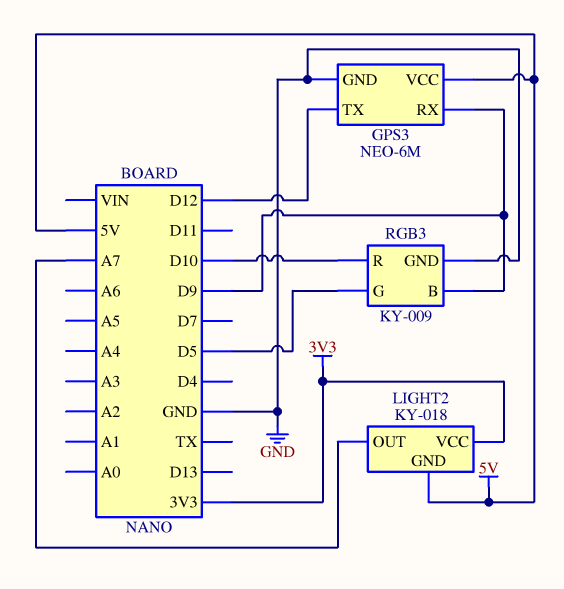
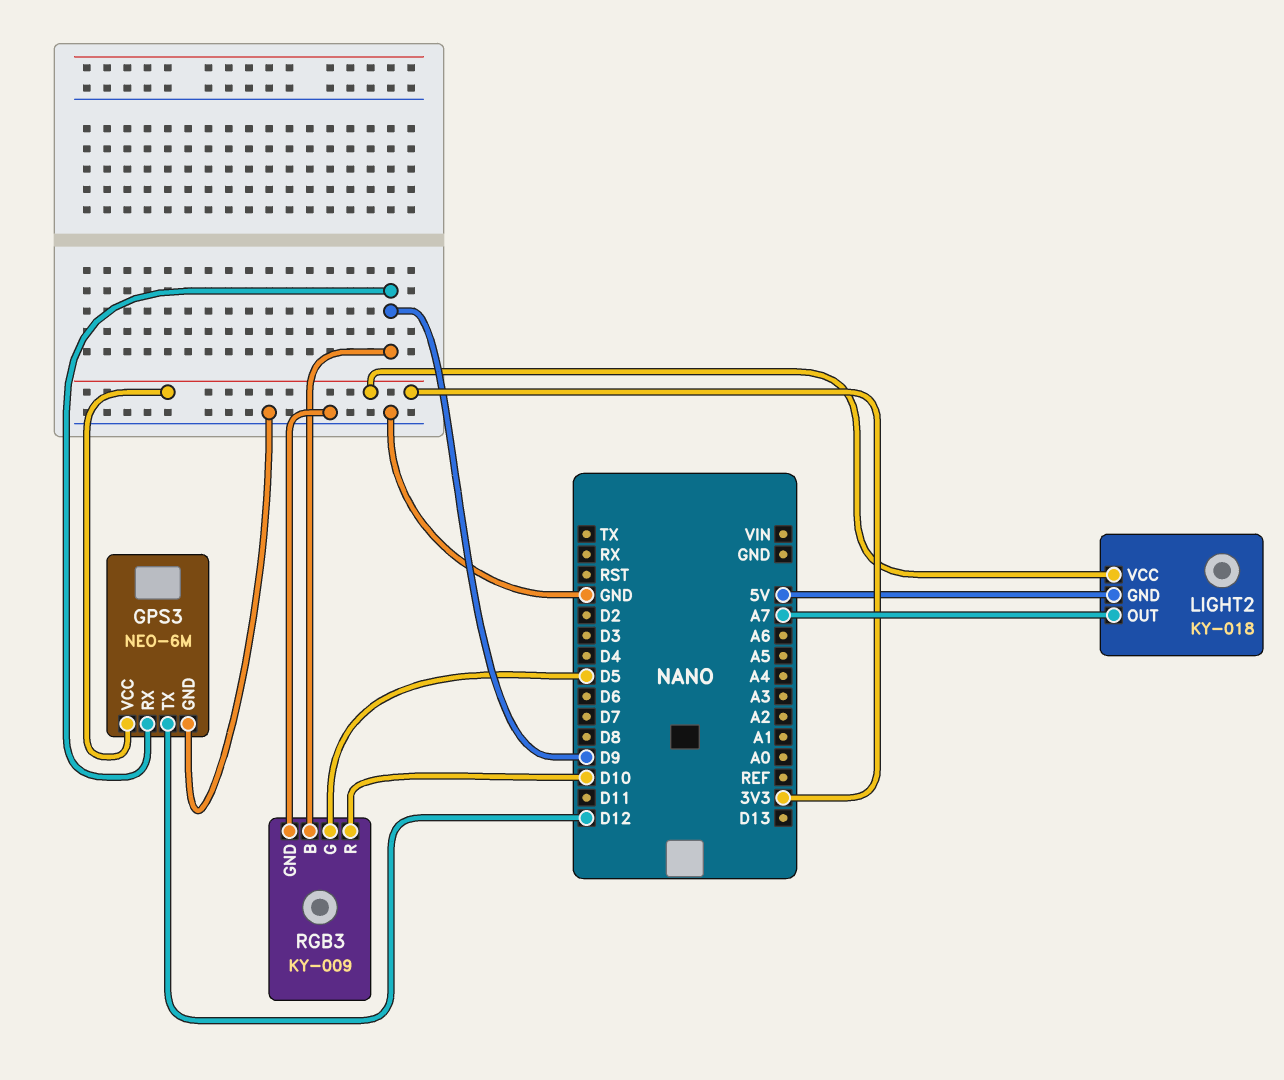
GPS3 pin VCC: 5V -> 3V3

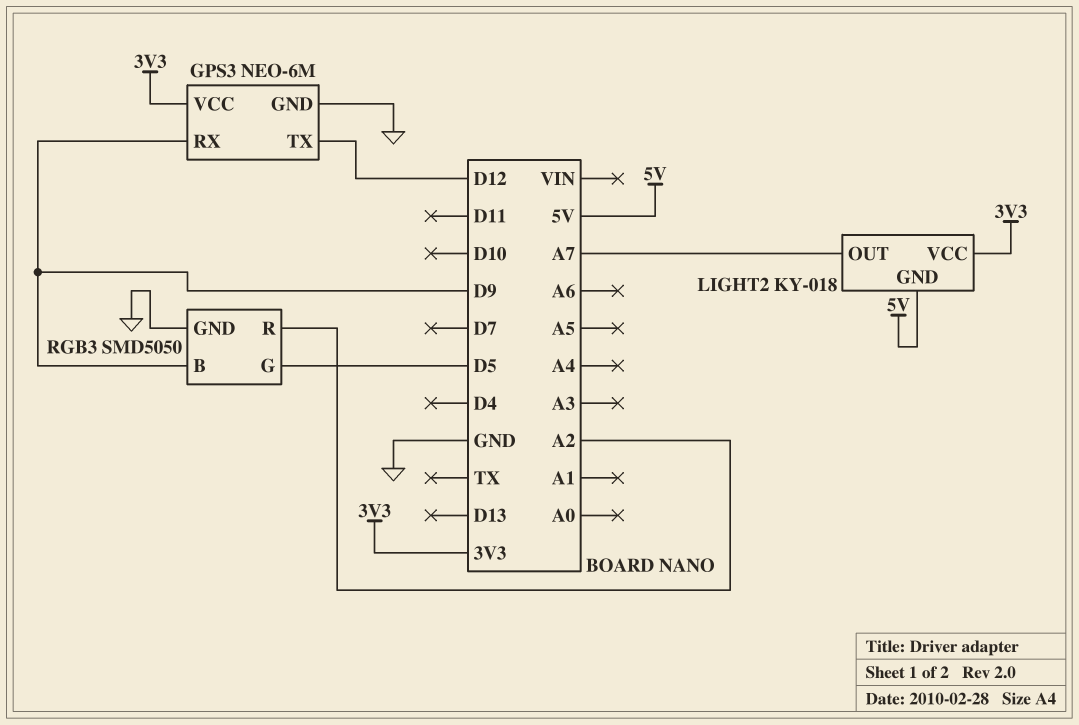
RGB3: KY-009 -> SMD5050
RGB3 pin R: D10 -> A2

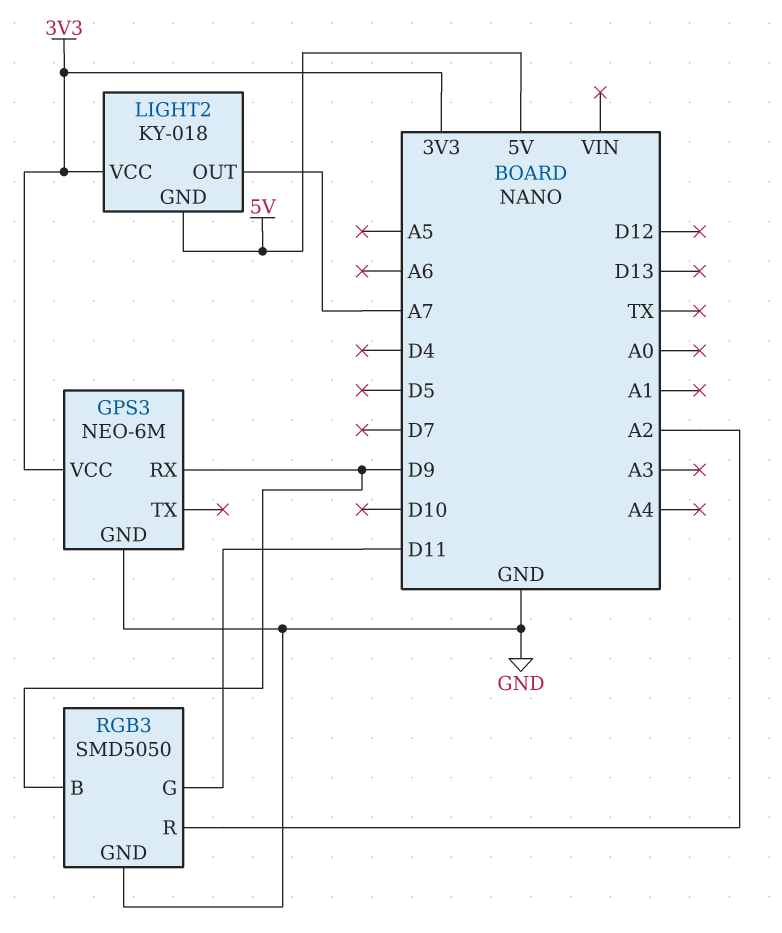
GPS3 pin TX: D12 -> none
RGB3 pin G: D5 -> D11

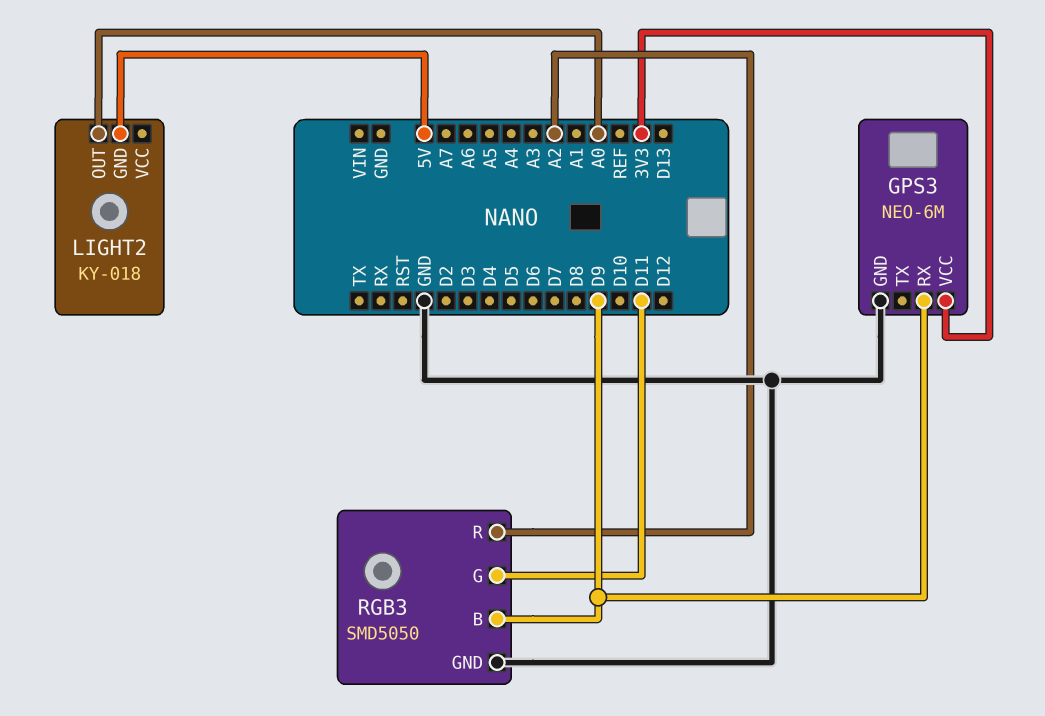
LIGHT2 pin OUT: A7 -> A0
LIGHT2 pin VCC: 3V3 -> none

